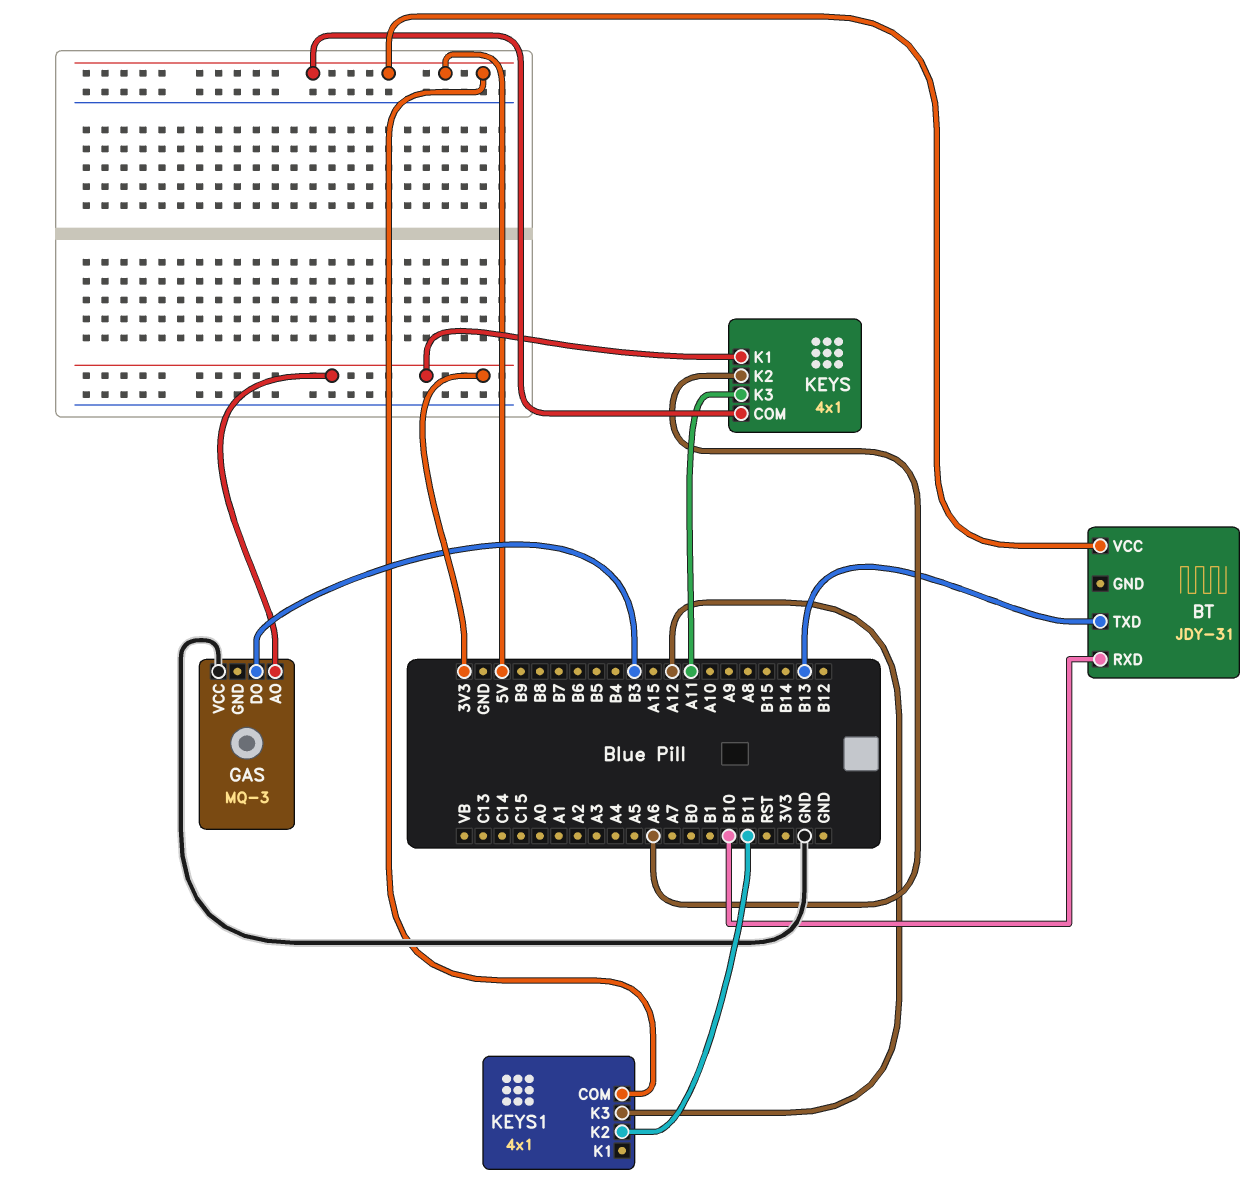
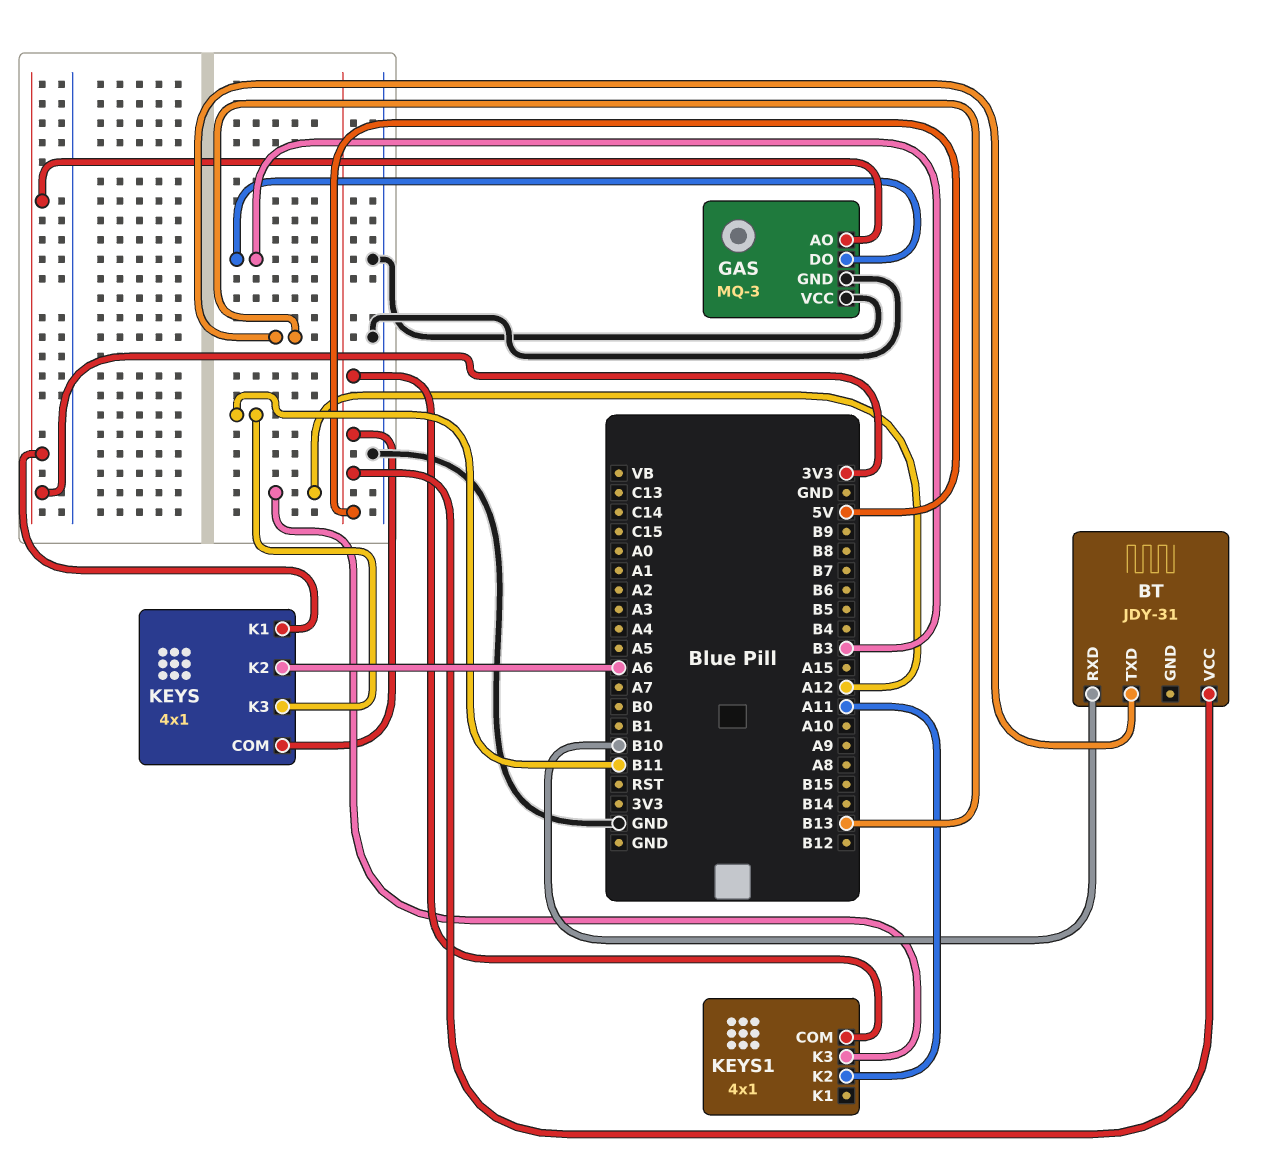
GAS pin GND: none -> GND
KEYS pin K3: A11 -> B11
KEYS1 pin K2: B11 -> A11

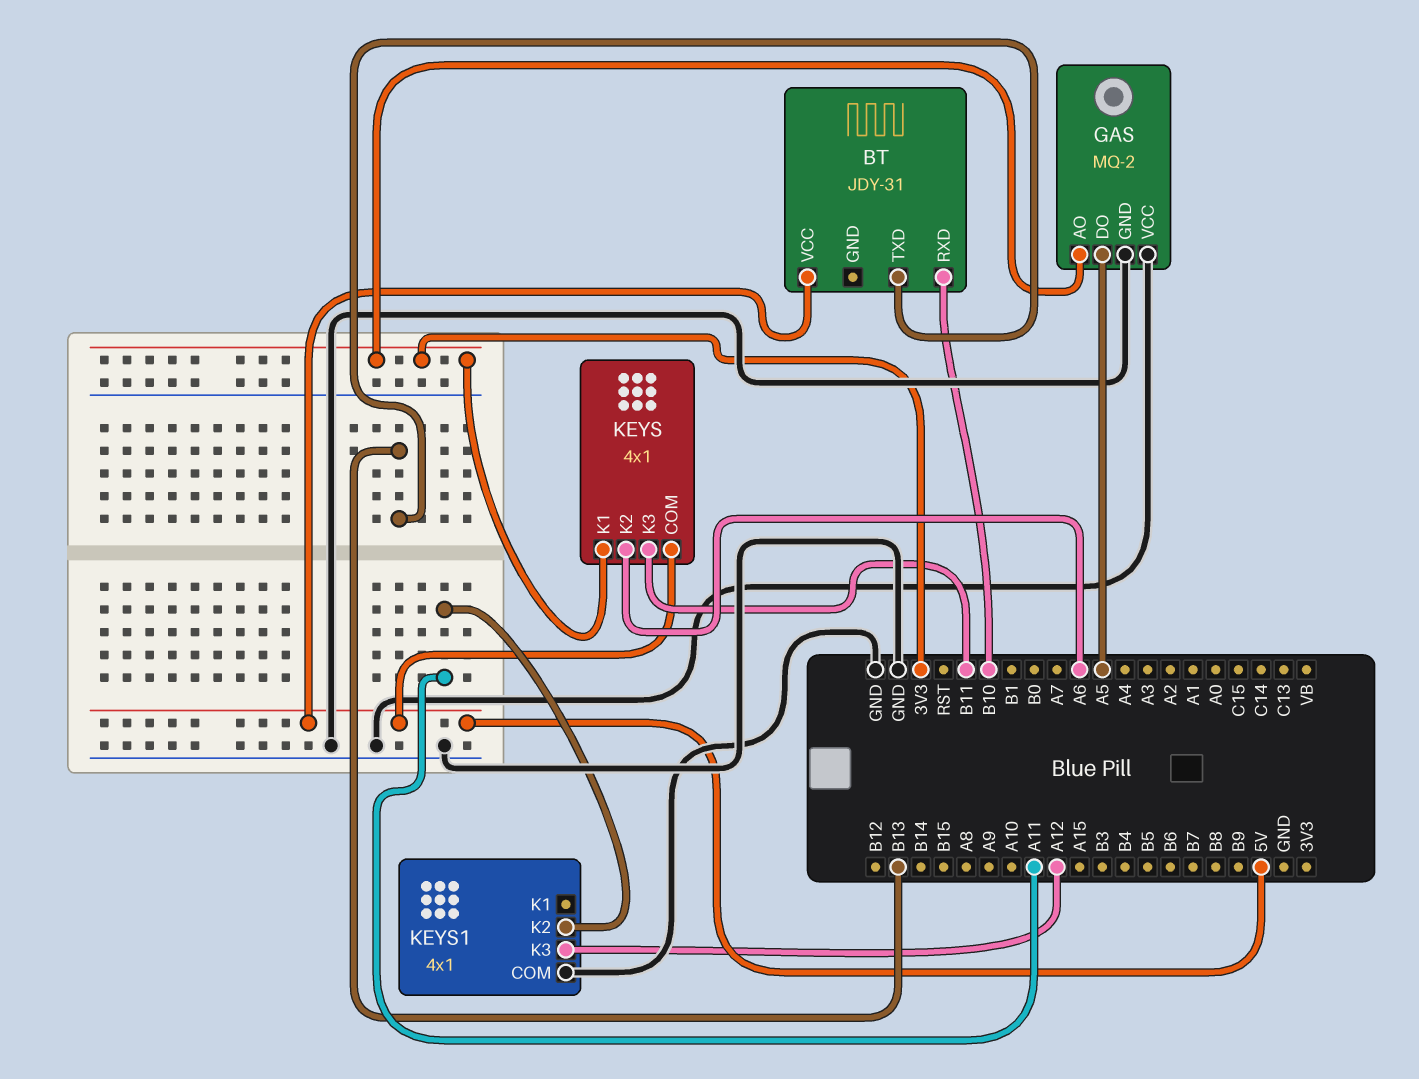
GAS: MQ-3 -> MQ-2
GAS pin DO: B3 -> A5
KEYS1 pin COM: 5V -> GND

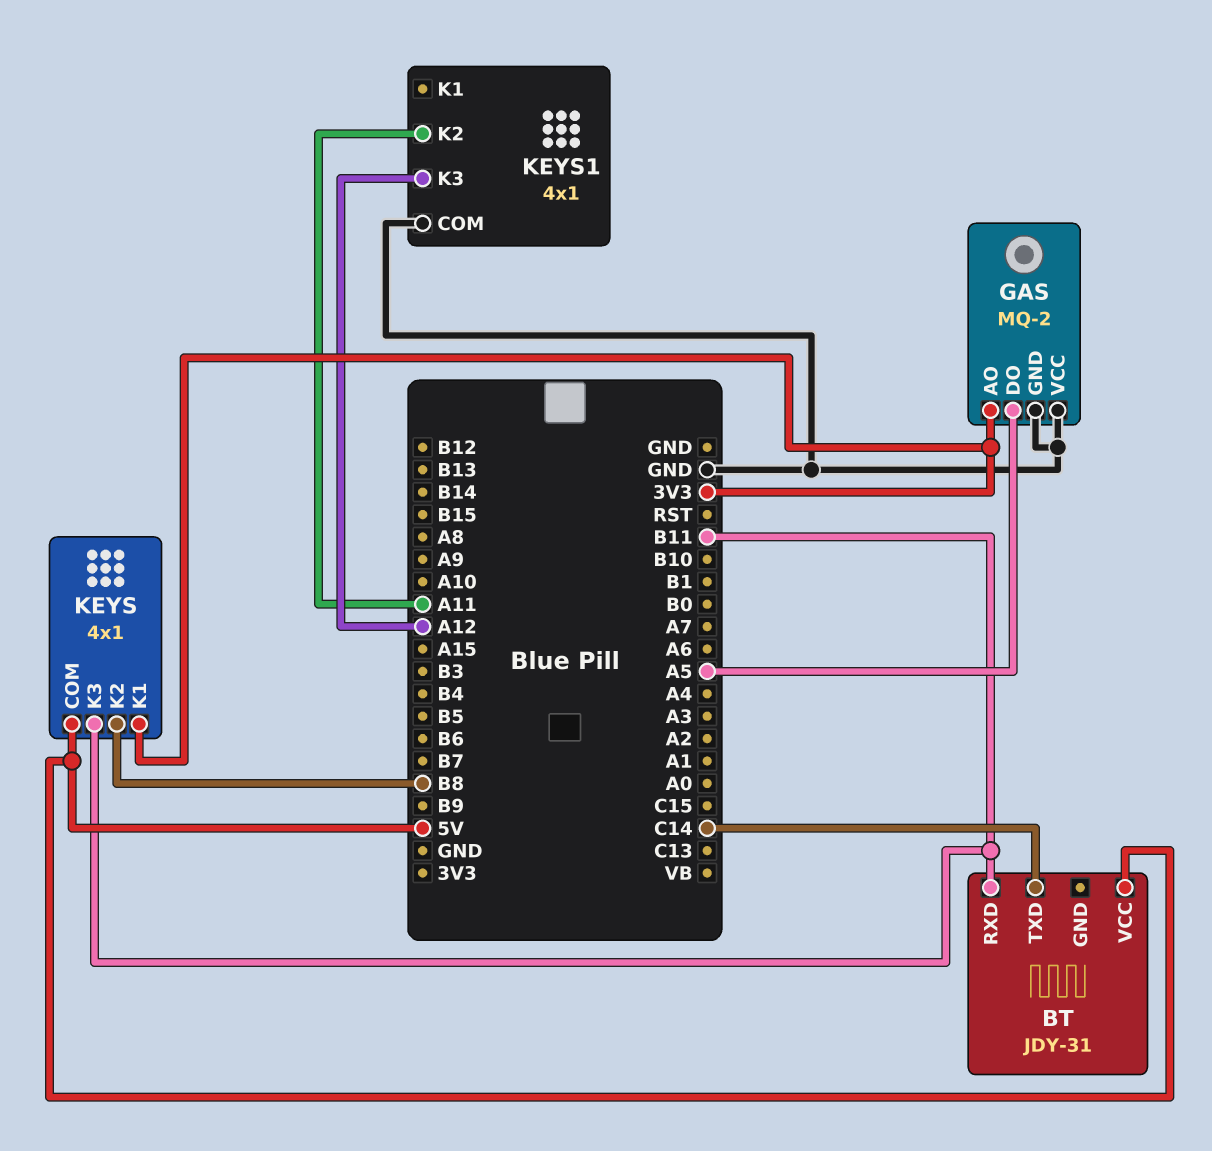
BT pin RXD: B10 -> B11
BT pin TXD: B13 -> C14
KEYS pin K2: A6 -> B8

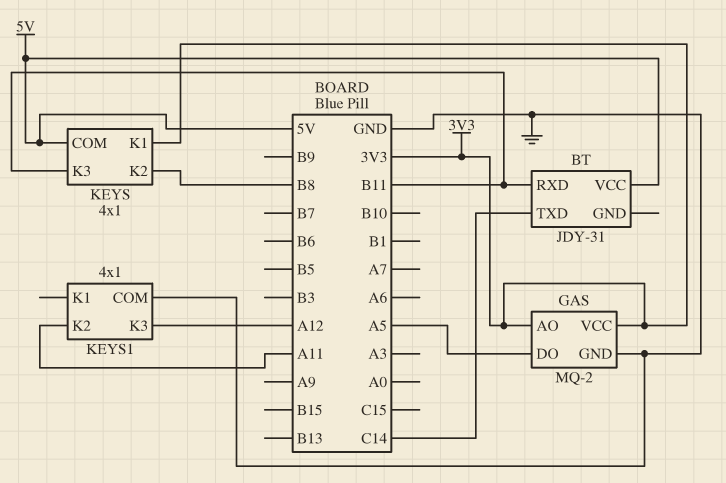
GAS pin VCC: GND -> 3V3

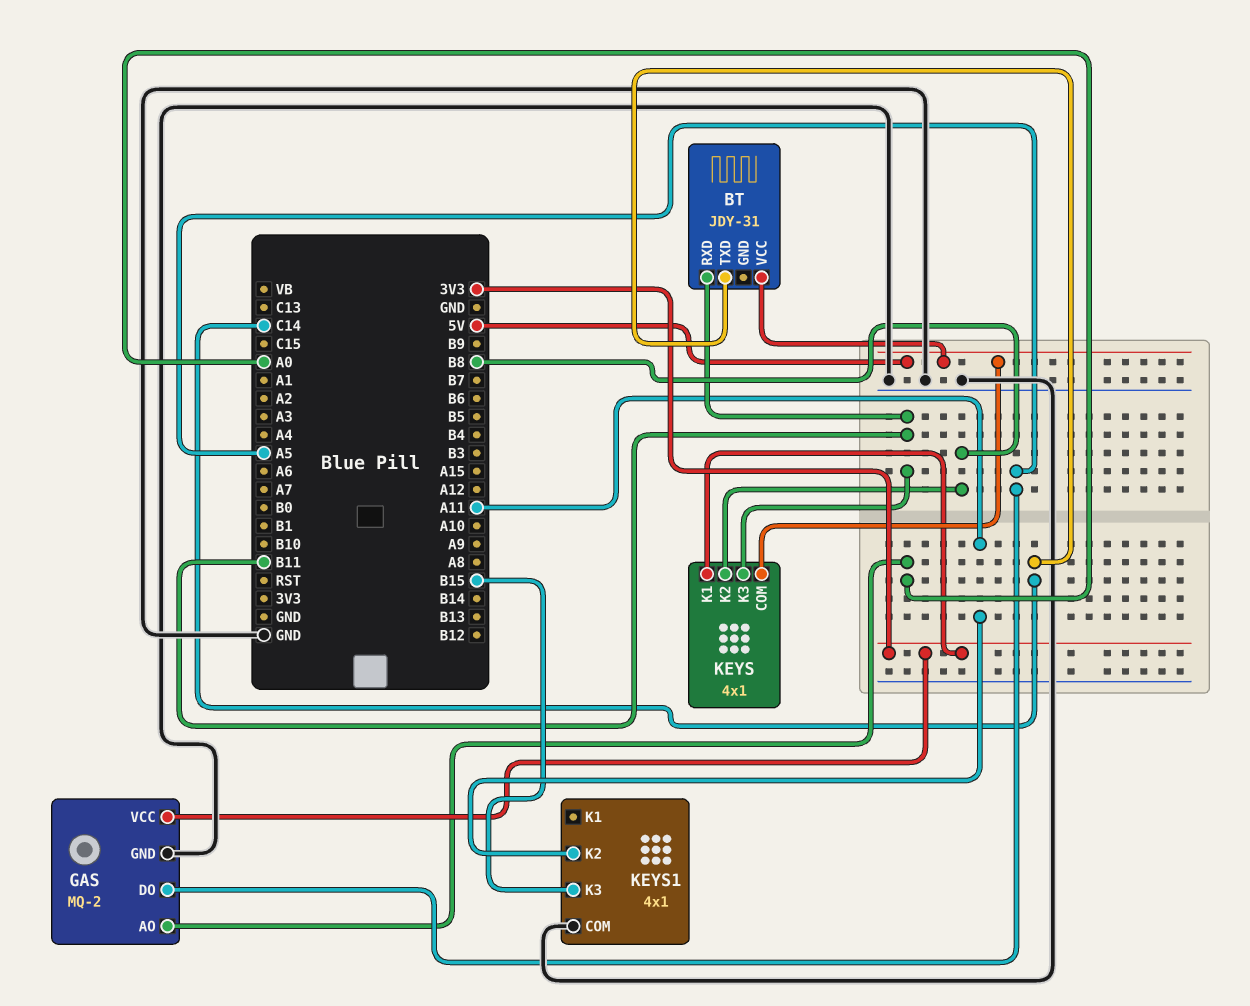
GAS pin AO: 3V3 -> A0
KEYS1 pin K3: A12 -> B15

